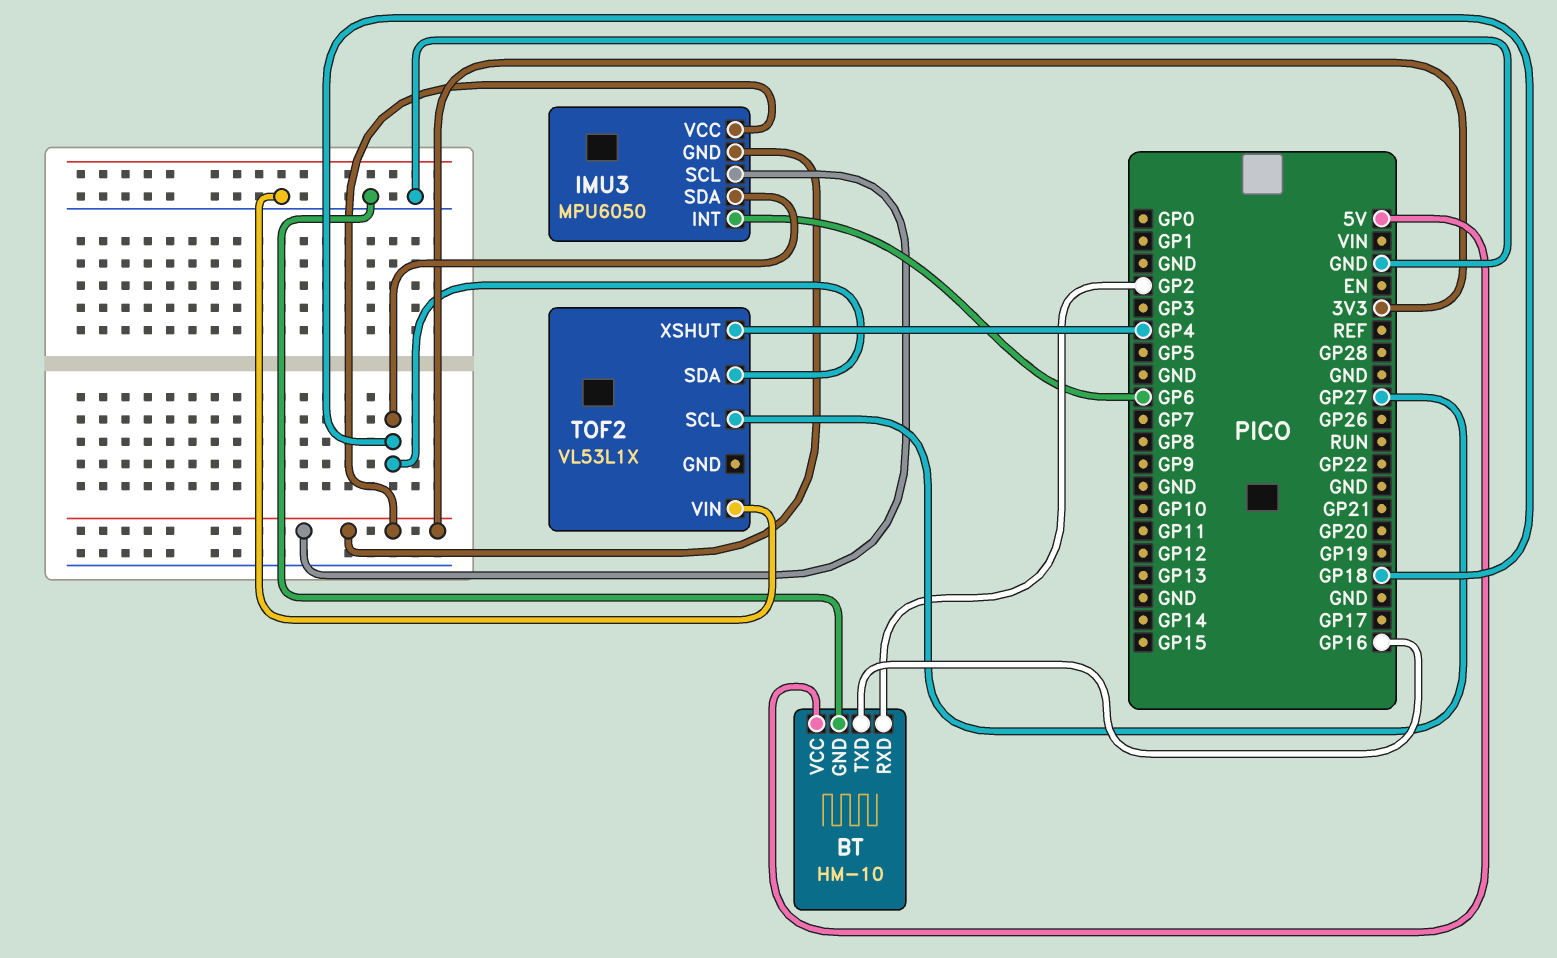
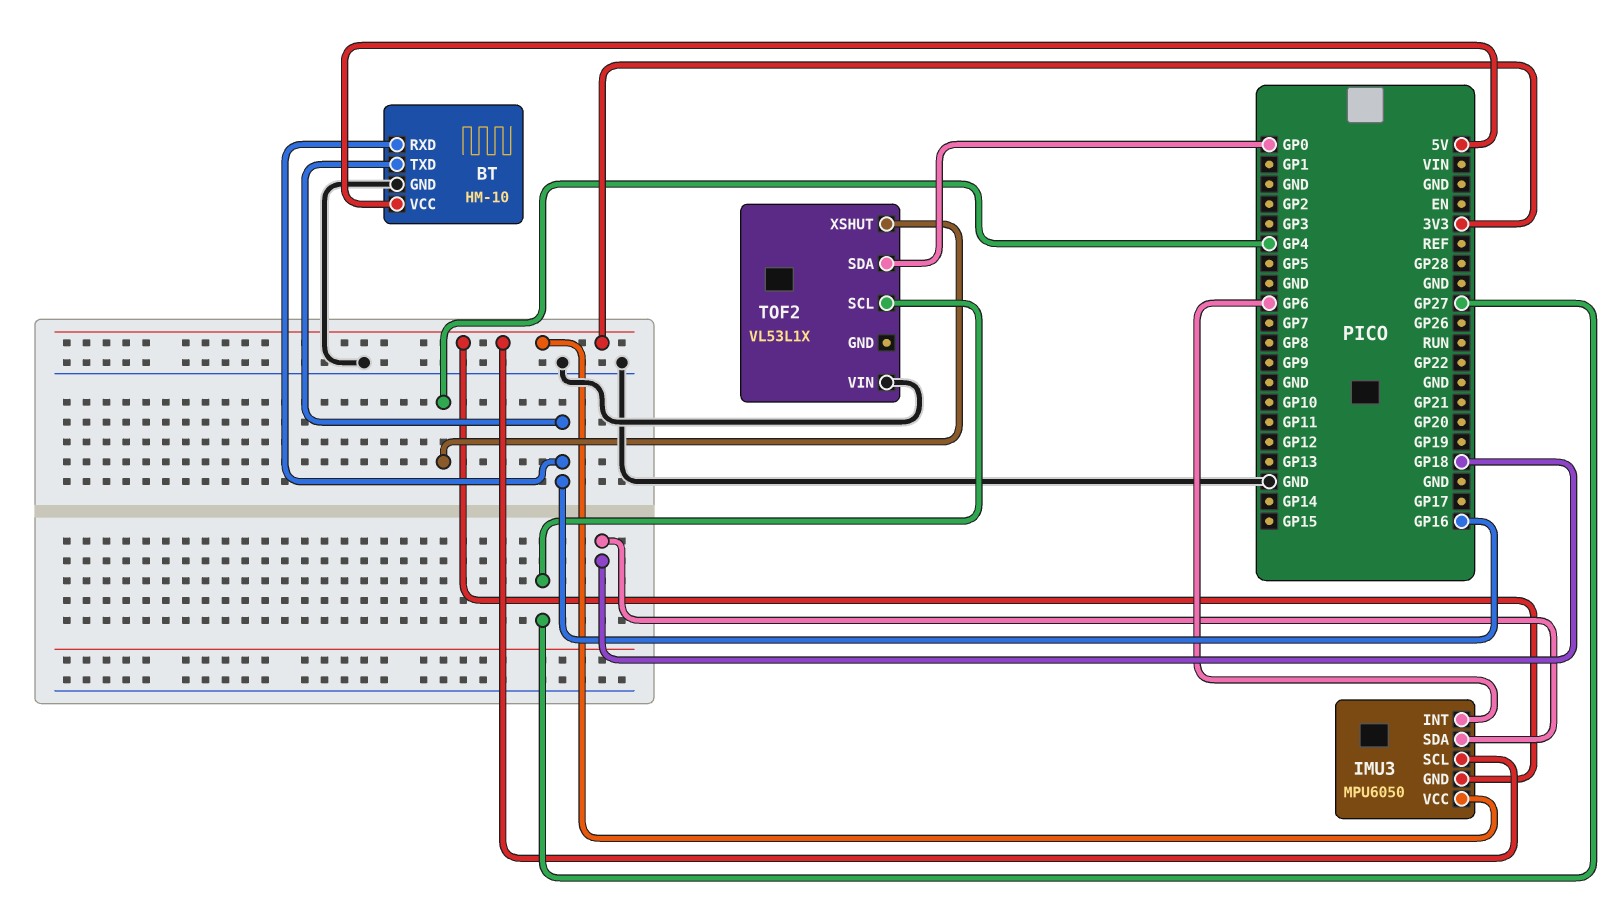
BT pin RXD: GP2 -> GP16
TOF2 pin SDA: GP18 -> GP0

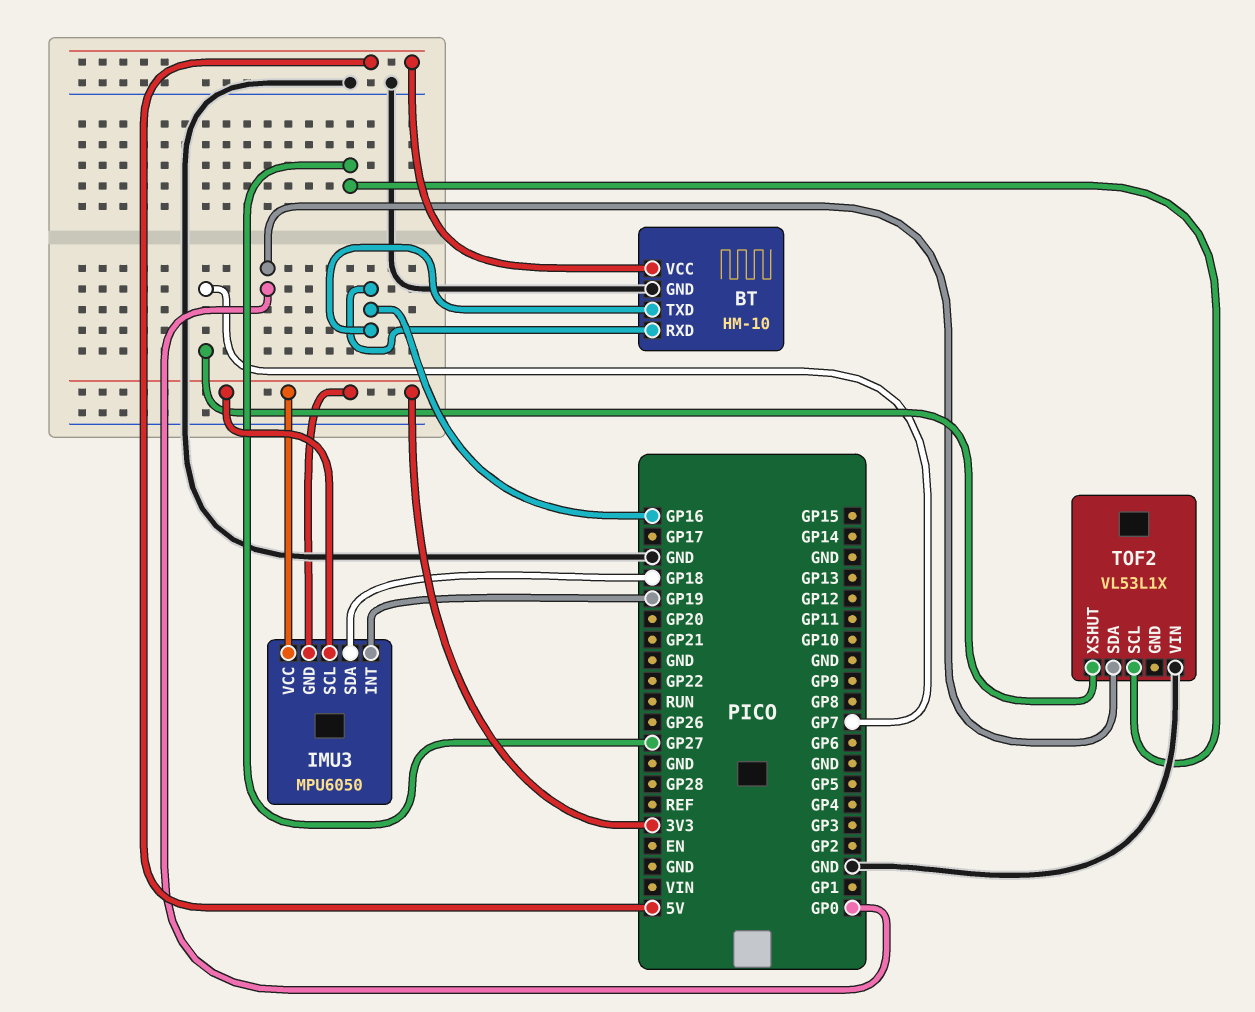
IMU3 pin INT: GP6 -> GP19
TOF2 pin XSHUT: GP4 -> GP7

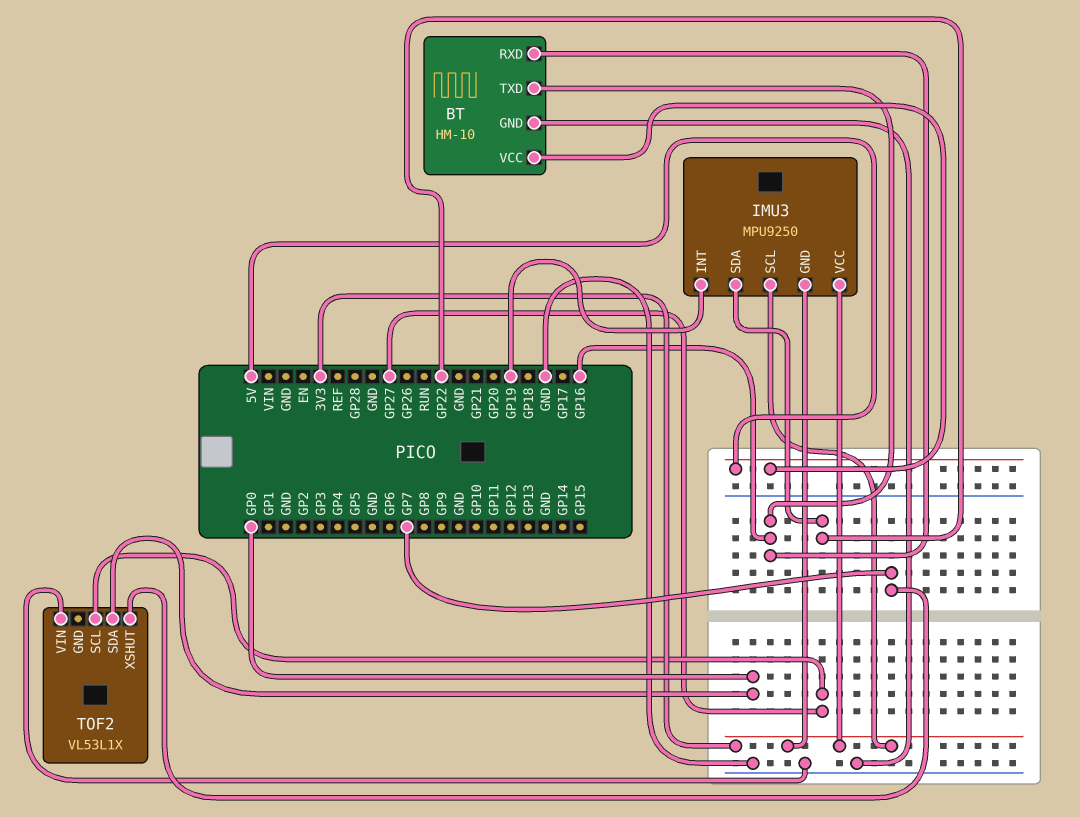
IMU3: MPU6050 -> MPU9250
IMU3 pin SDA: GP18 -> GP22

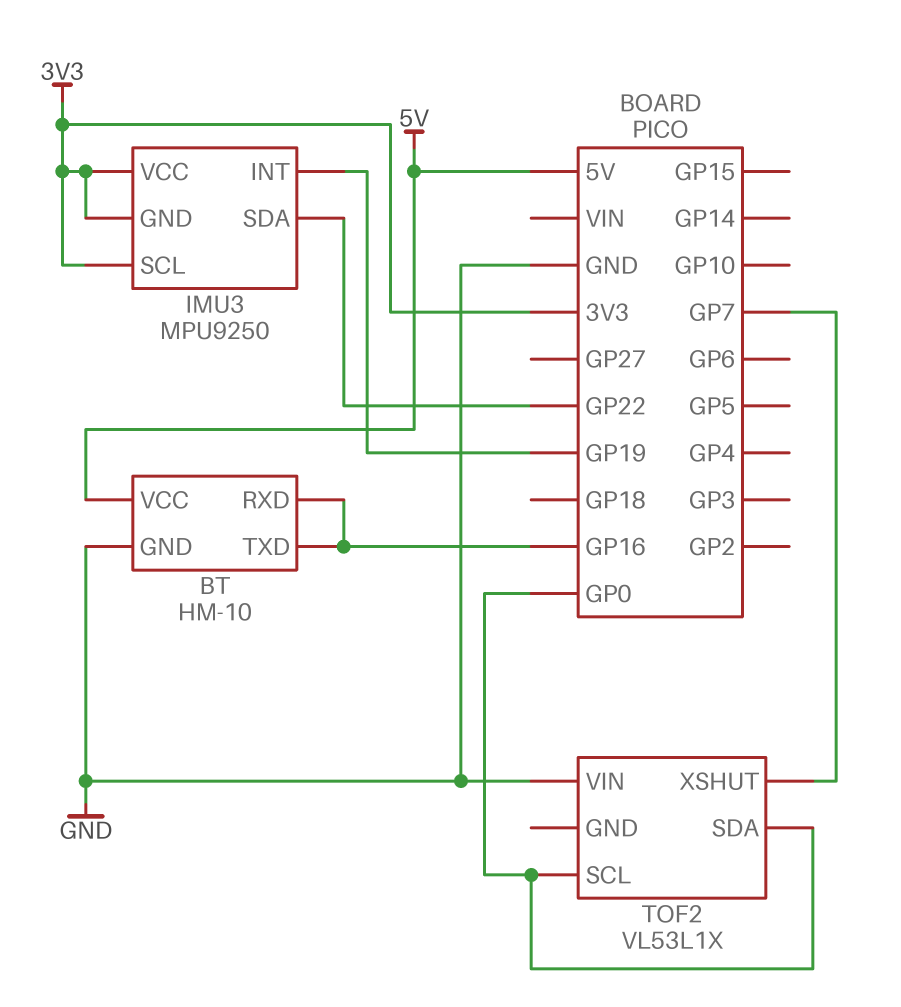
TOF2 pin SCL: GP27 -> GP0

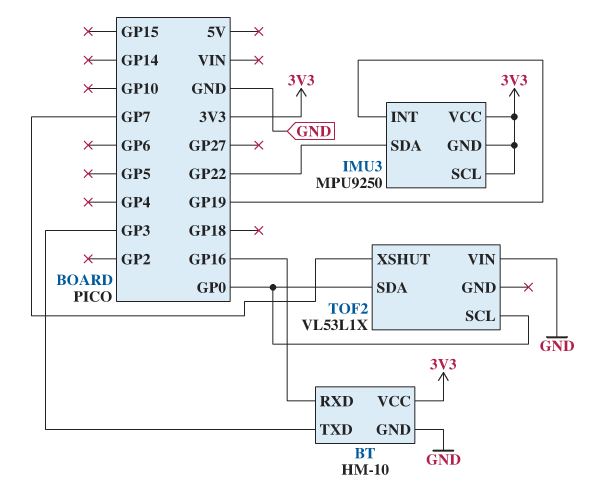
BT pin TXD: GP16 -> GP3
BT pin VCC: 5V -> 3V3

